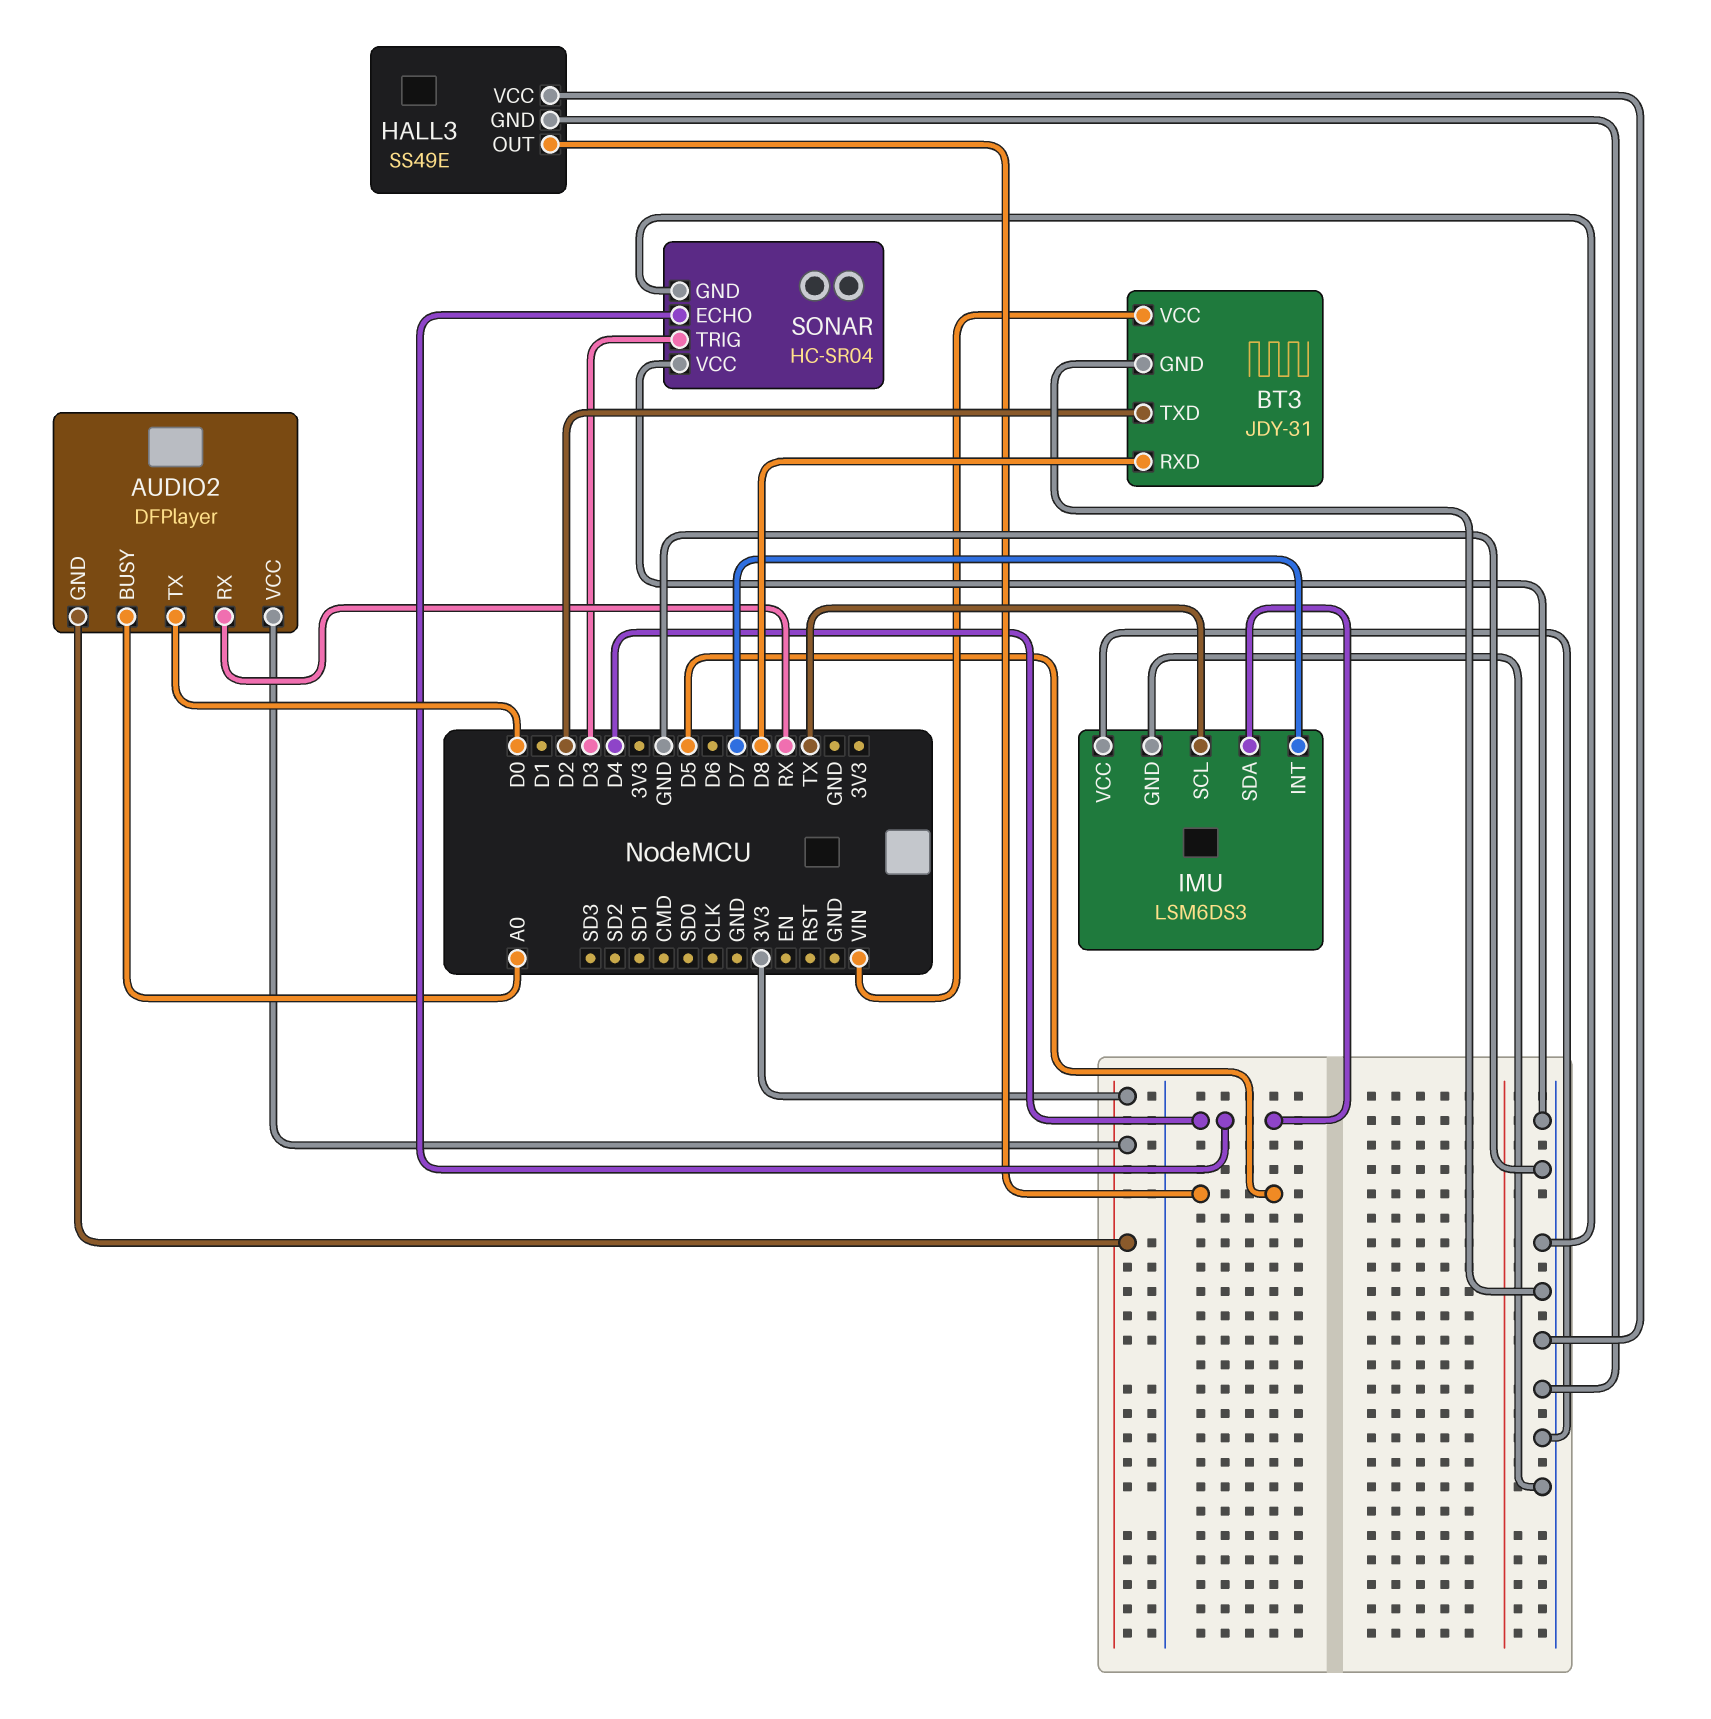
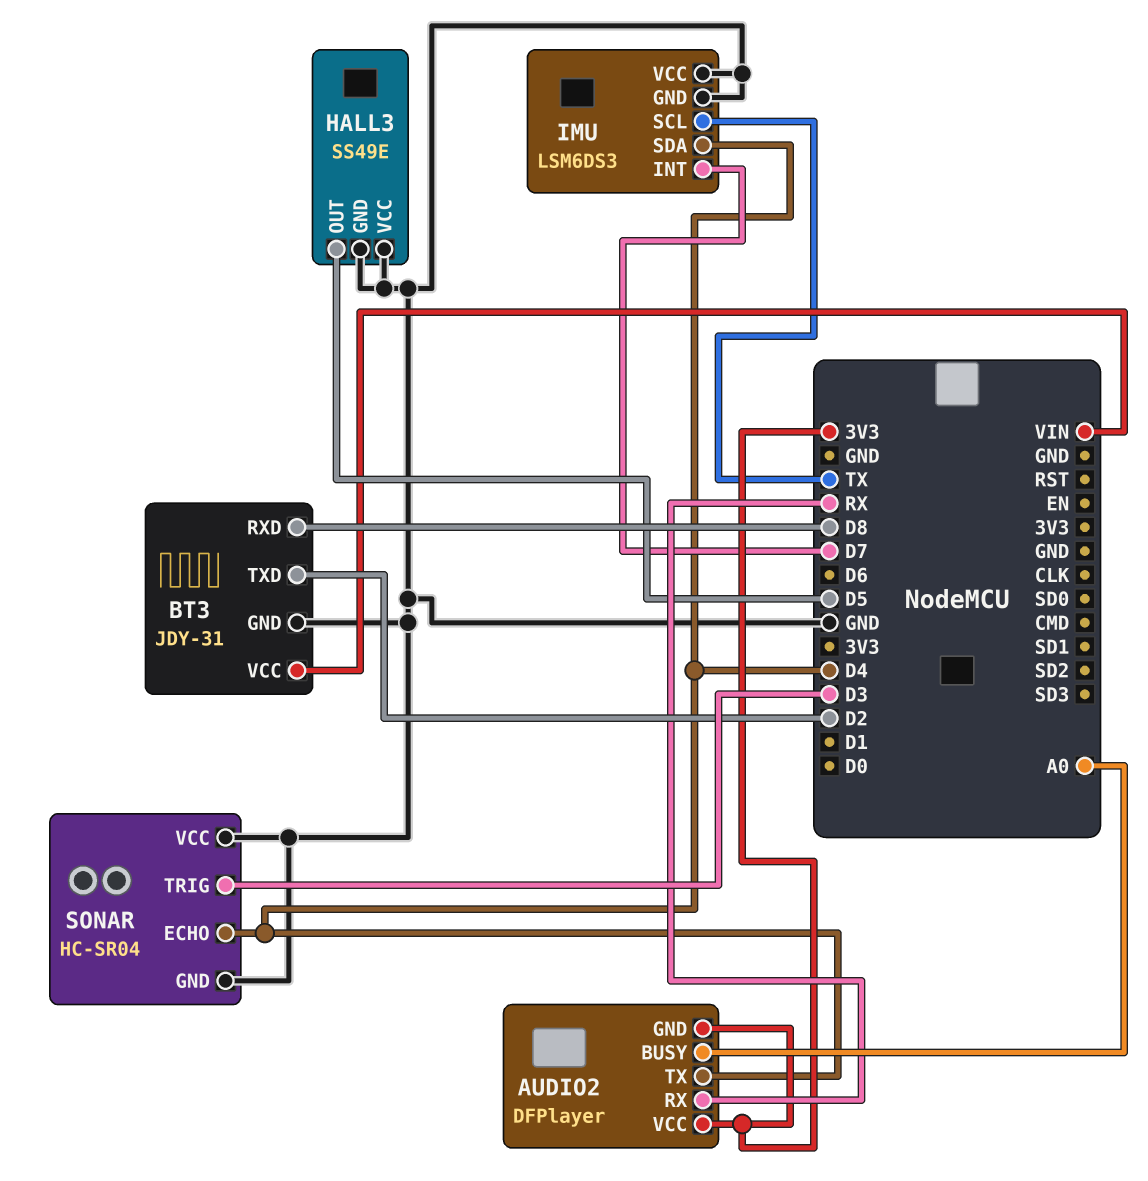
AUDIO2 pin TX: D0 -> D4

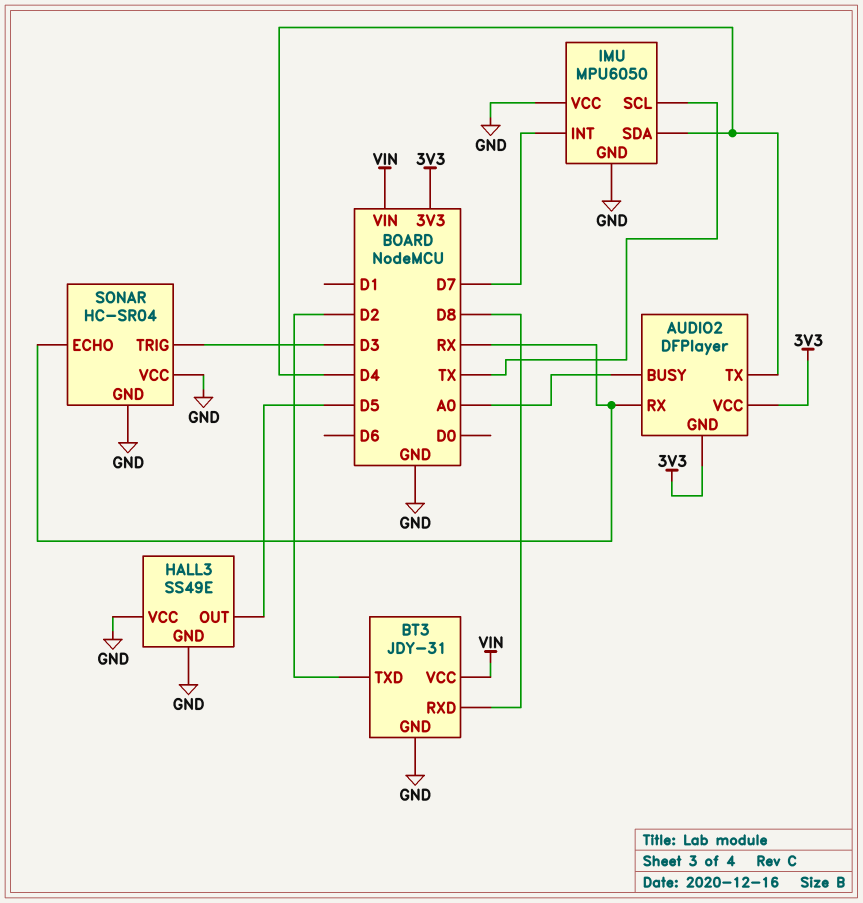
IMU: LSM6DS3 -> MPU6050
SONAR pin ECHO: D4 -> RX

